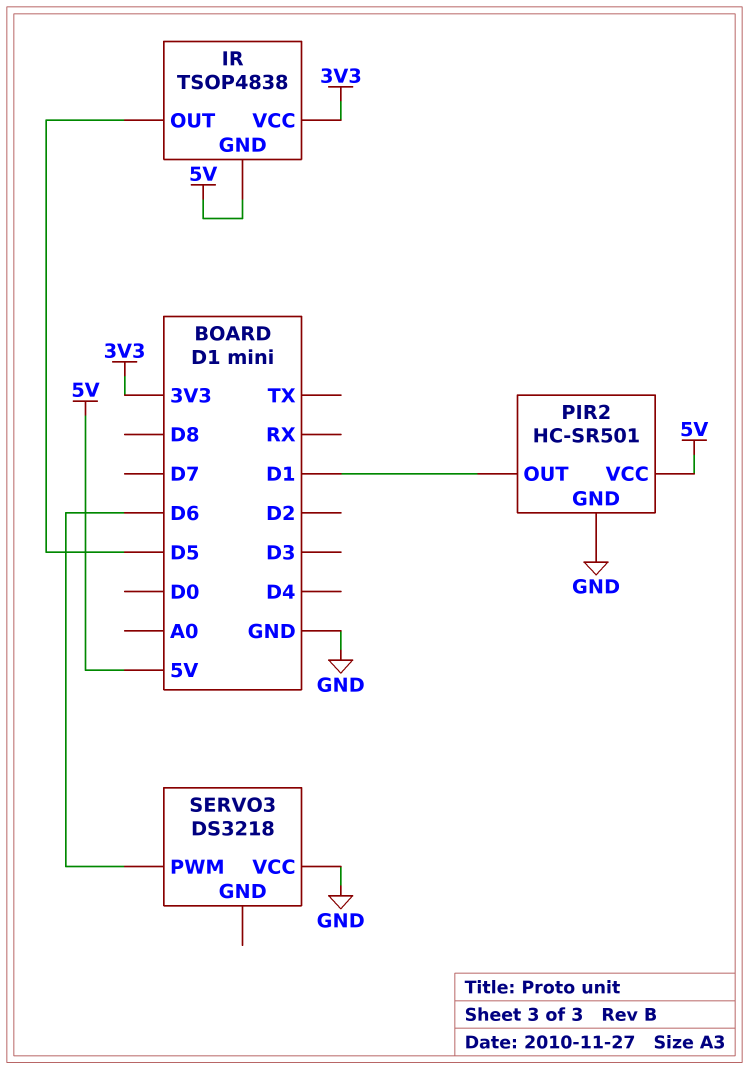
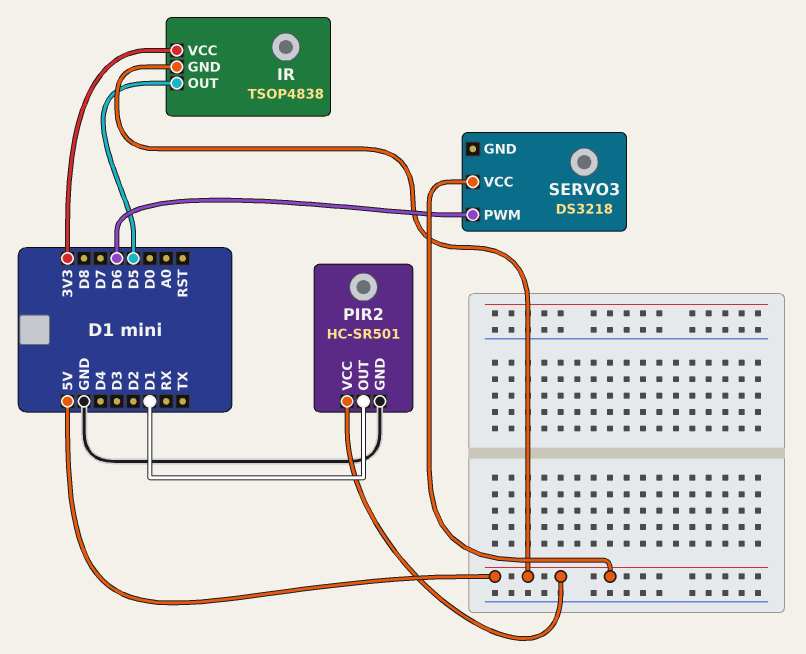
SERVO3 pin VCC: GND -> 5V

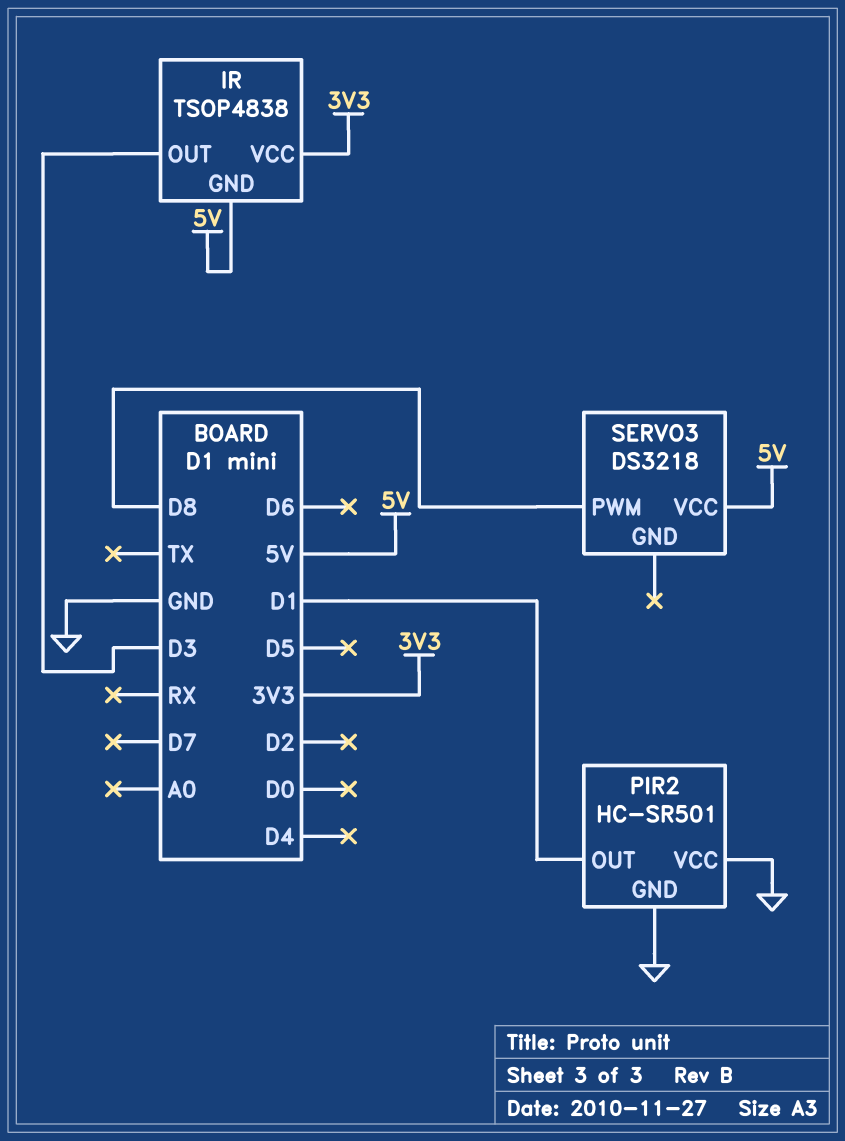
IR pin OUT: D5 -> D3
PIR2 pin VCC: 5V -> GND
SERVO3 pin PWM: D6 -> D8

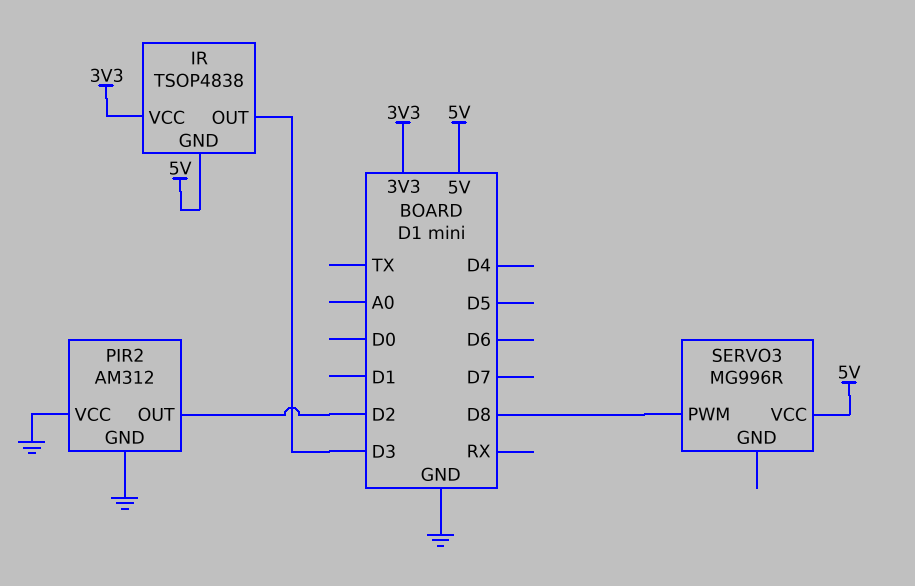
PIR2: HC-SR501 -> AM312
PIR2 pin OUT: D1 -> D2
SERVO3: DS3218 -> MG996R

